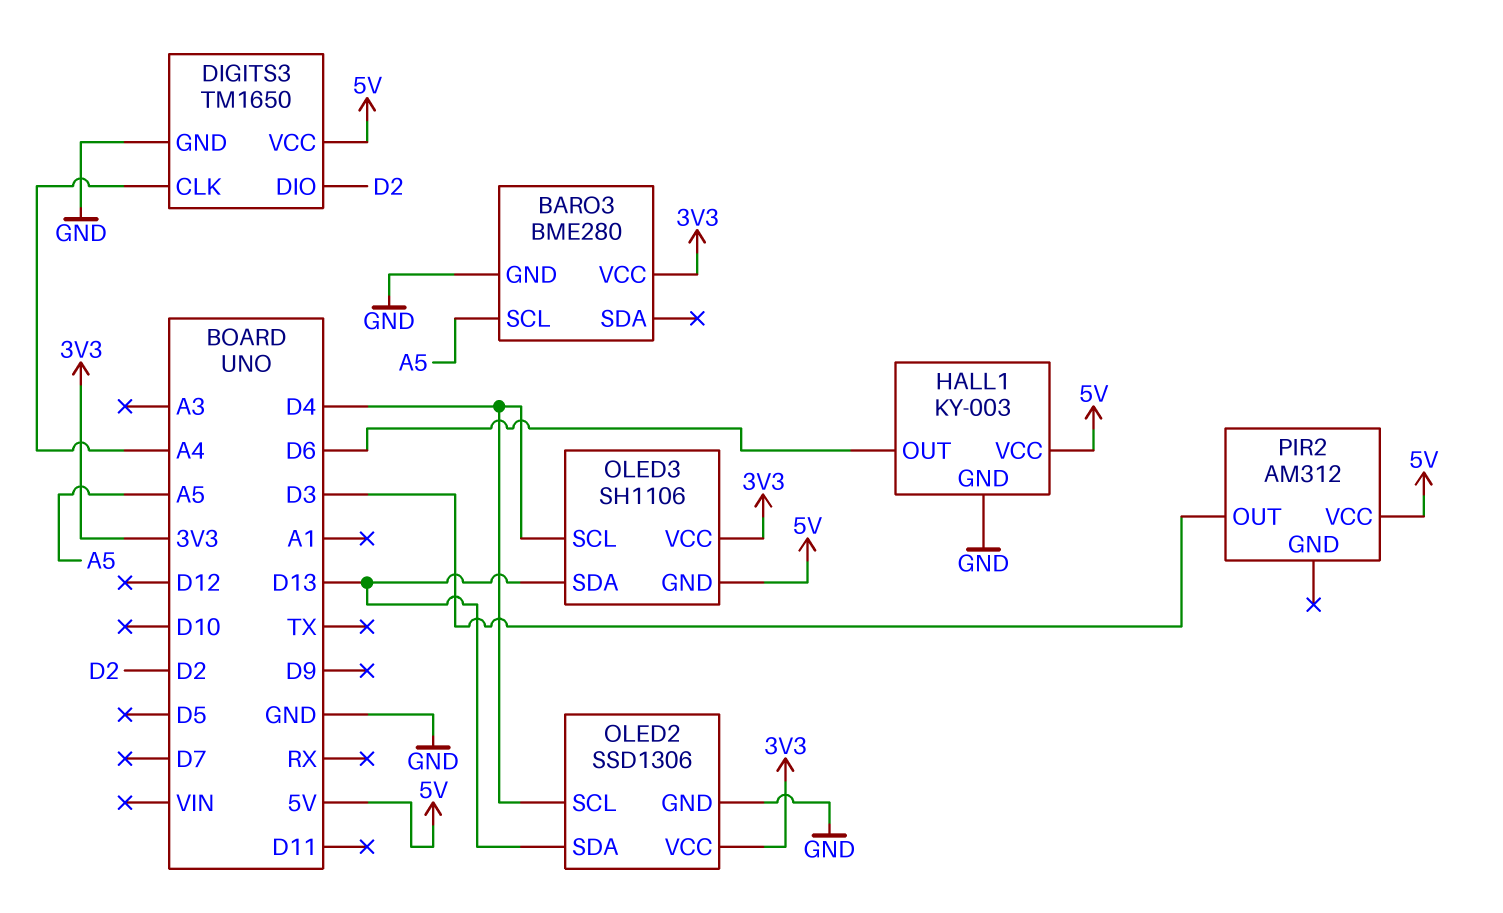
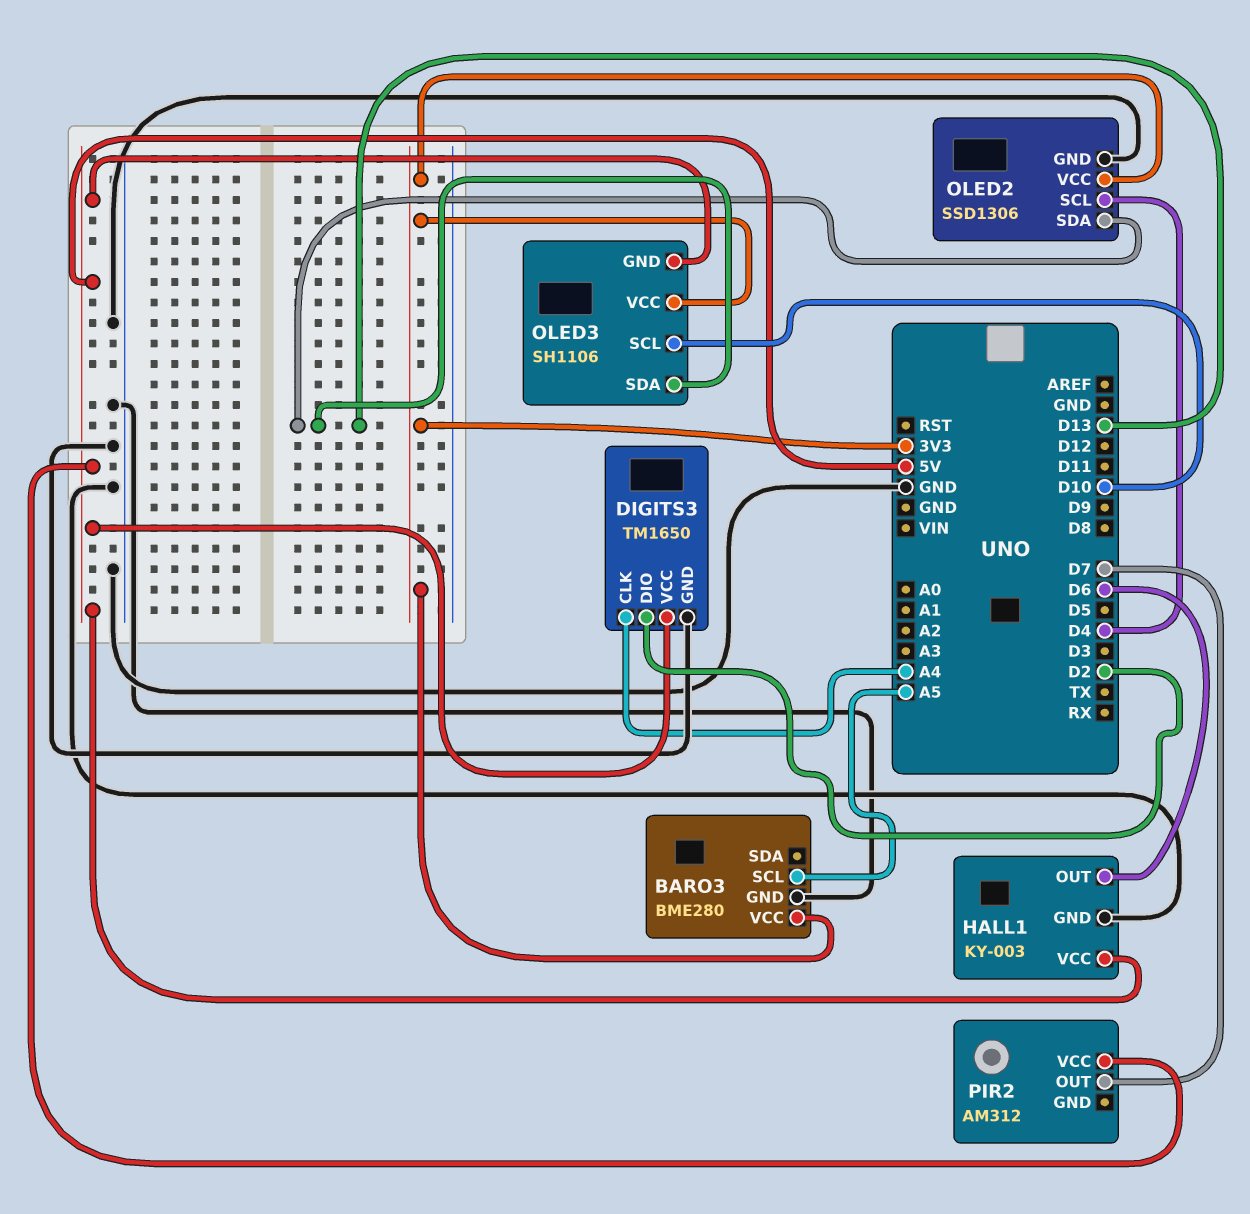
OLED3 pin SCL: D4 -> D10
PIR2 pin OUT: D3 -> D7

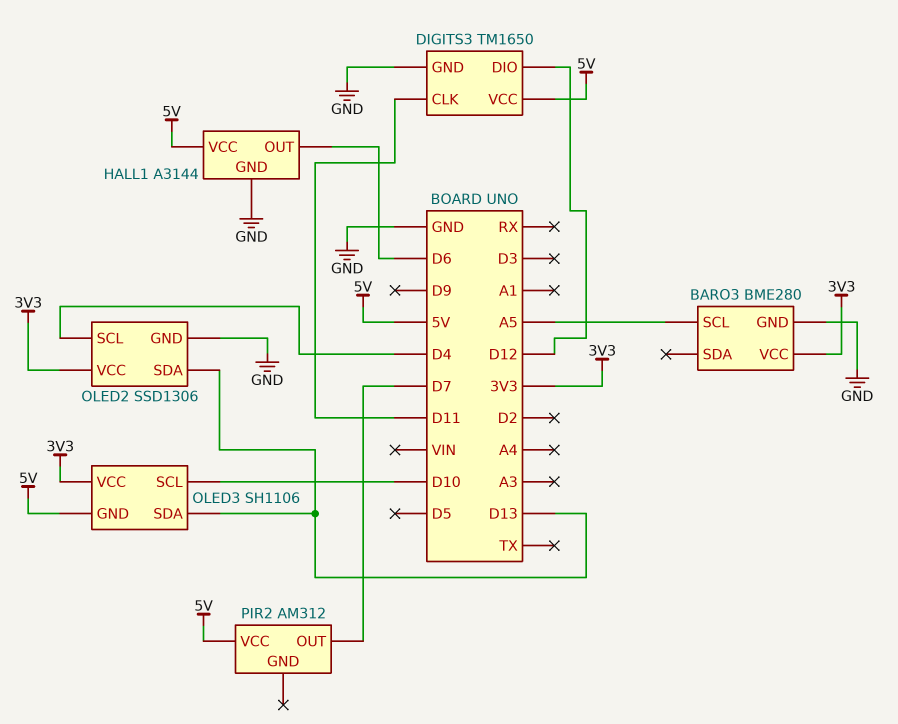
DIGITS3 pin CLK: A4 -> D11
DIGITS3 pin DIO: D2 -> D12
HALL1: KY-003 -> A3144

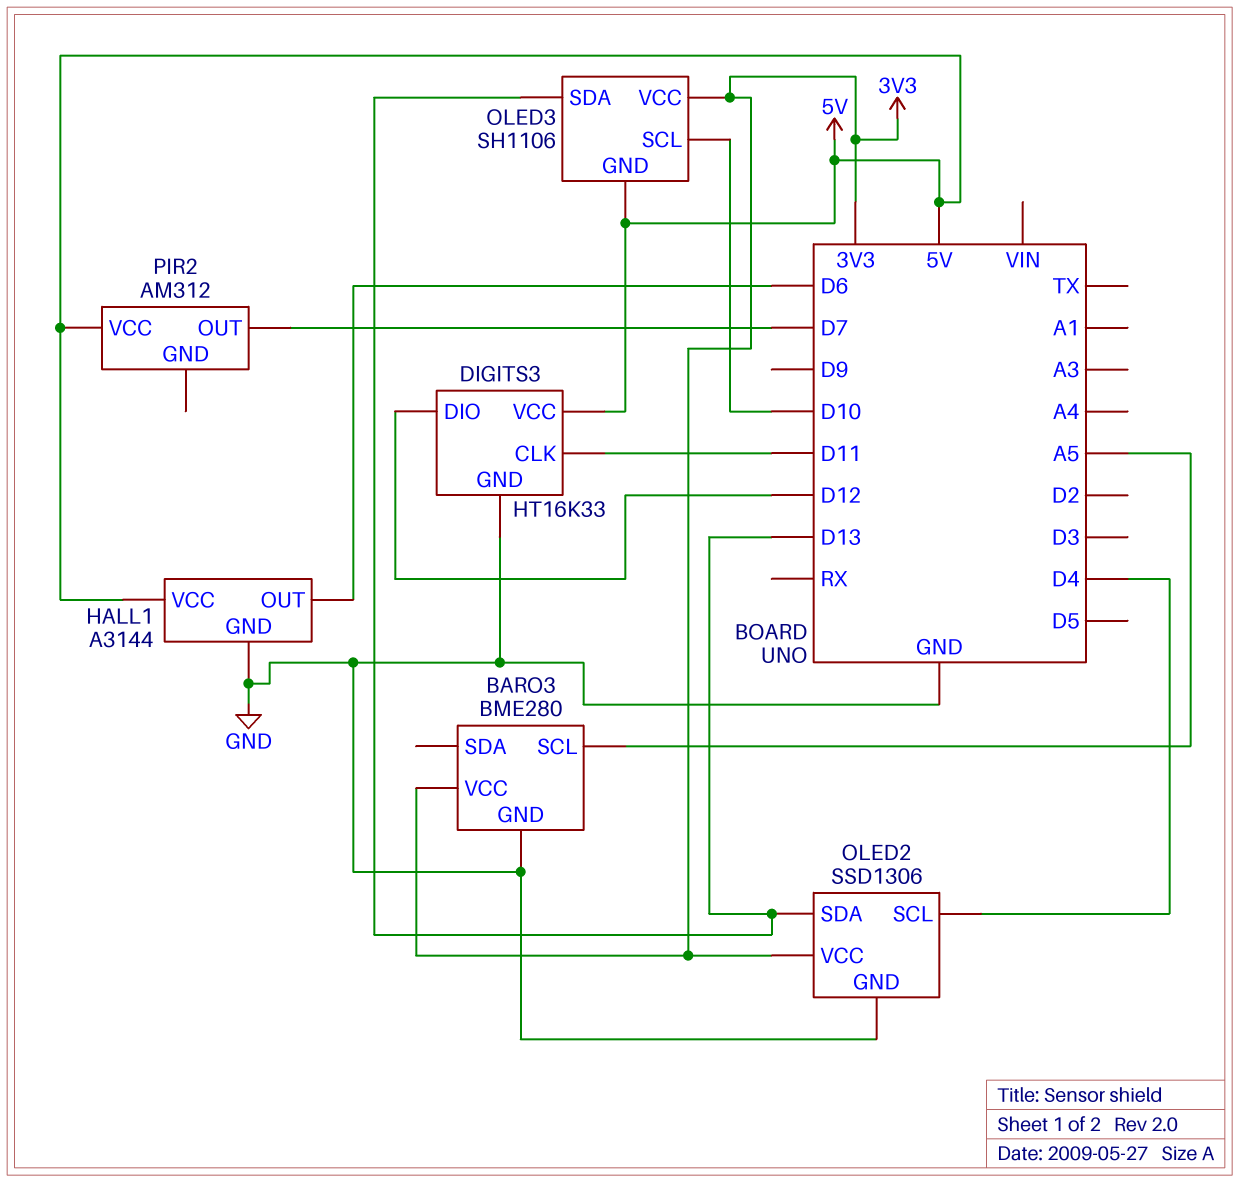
DIGITS3: TM1650 -> HT16K33

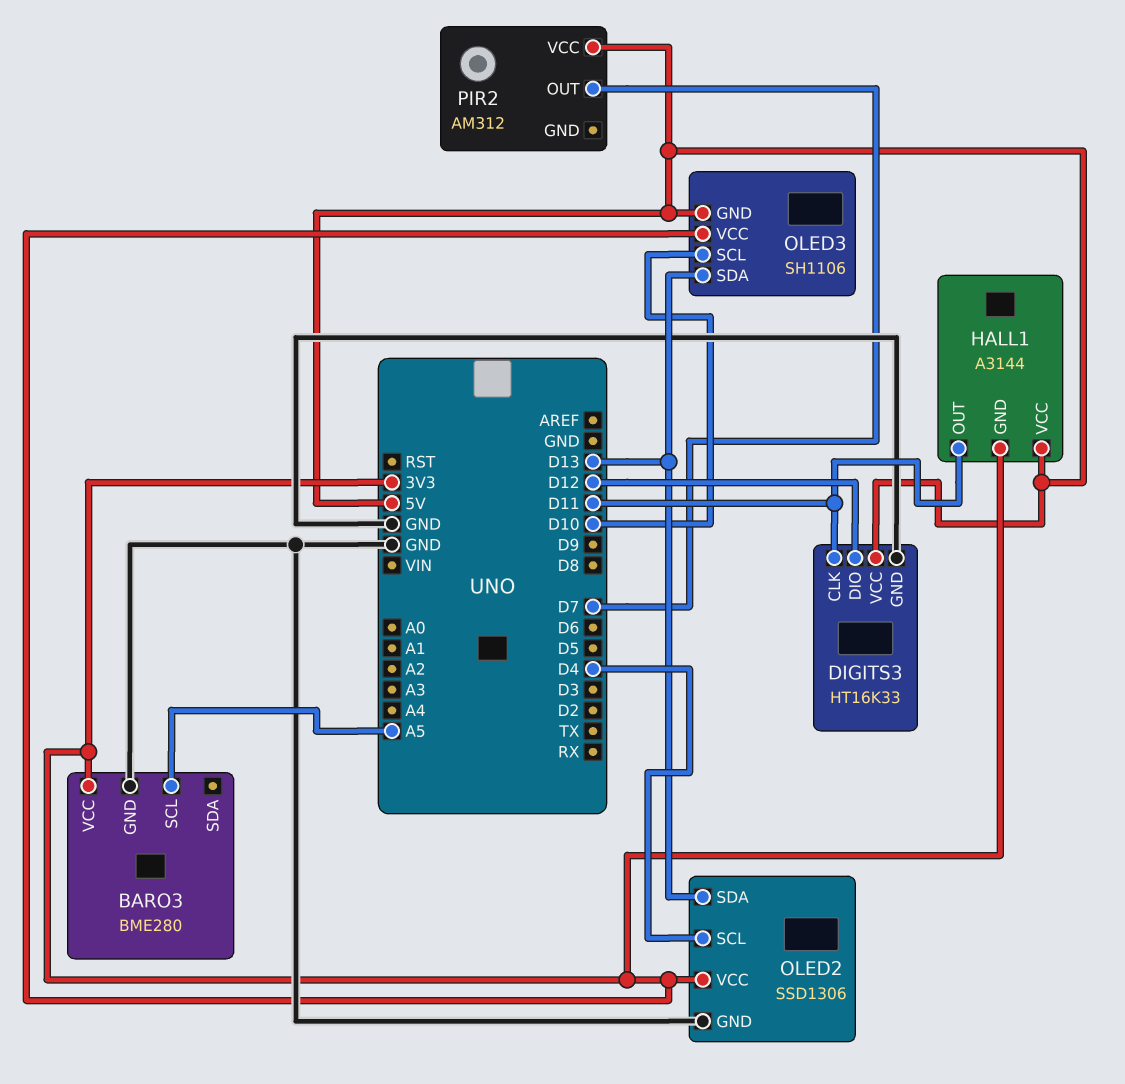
HALL1 pin GND: GND -> 3V3
HALL1 pin OUT: D6 -> D11

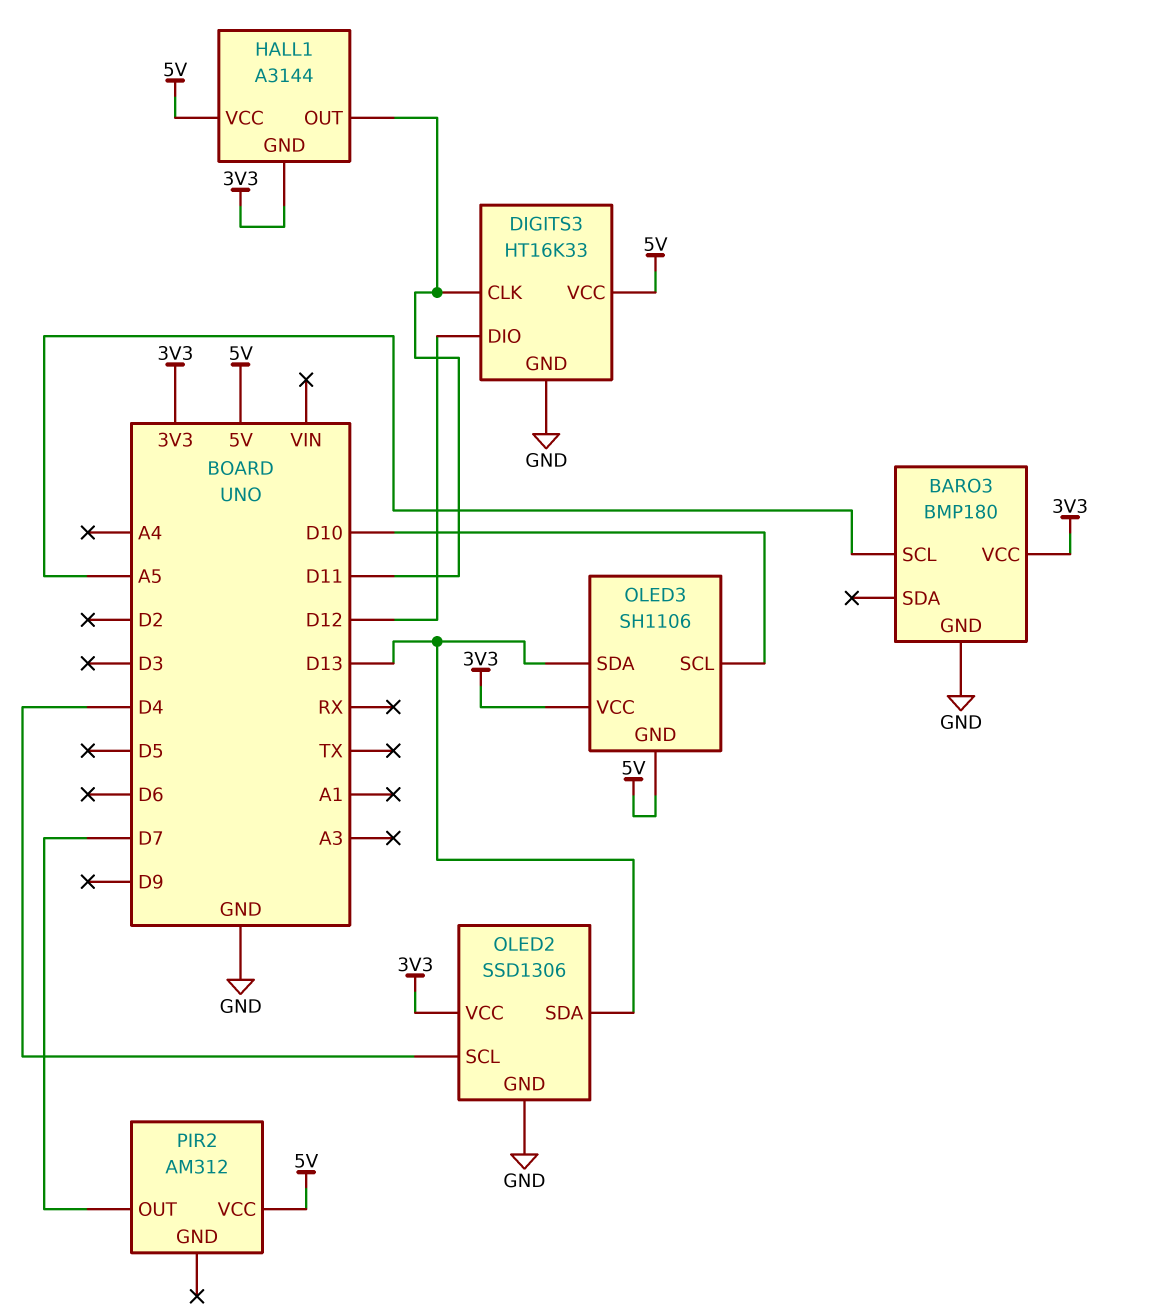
BARO3: BME280 -> BMP180

